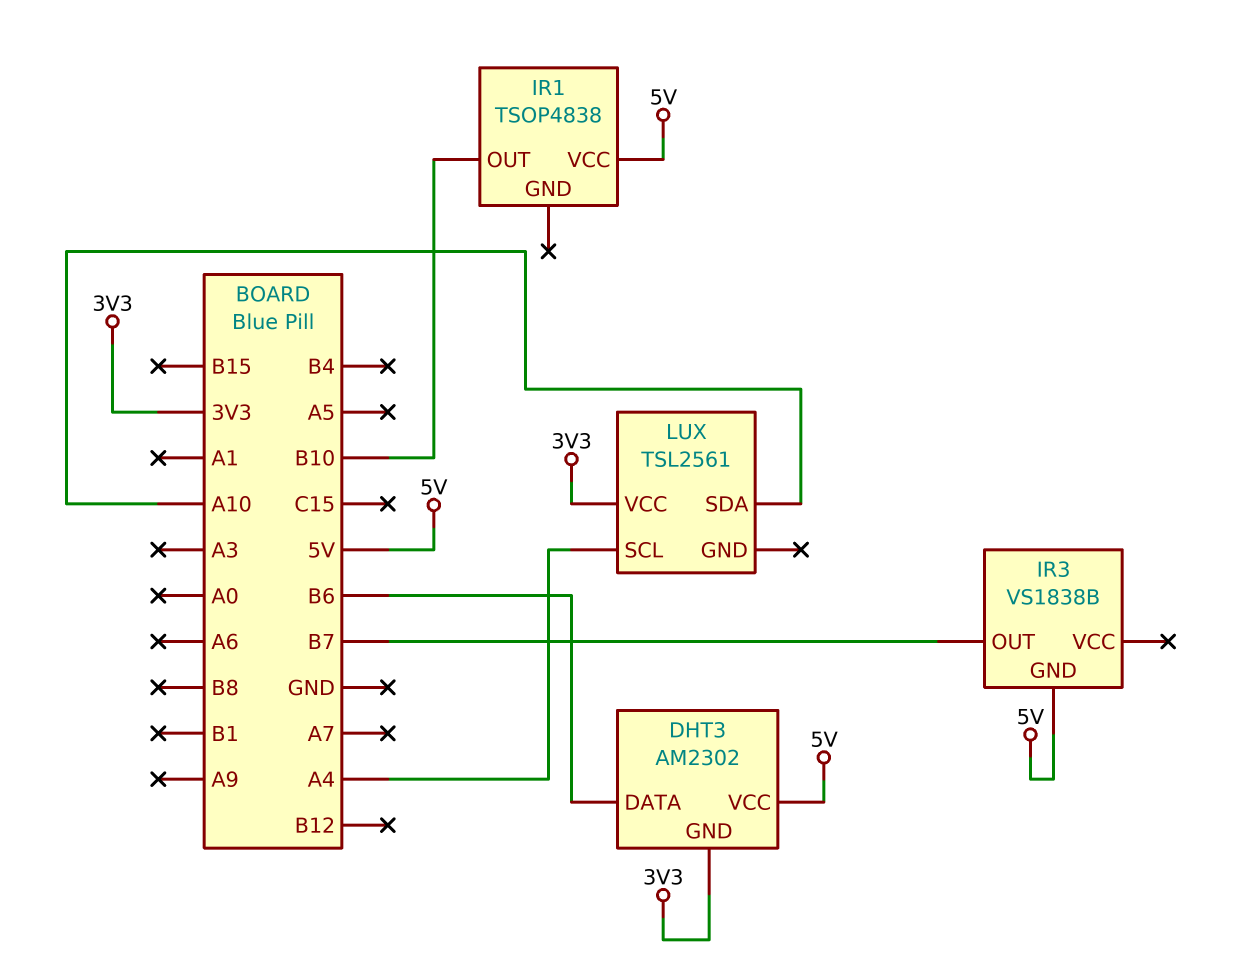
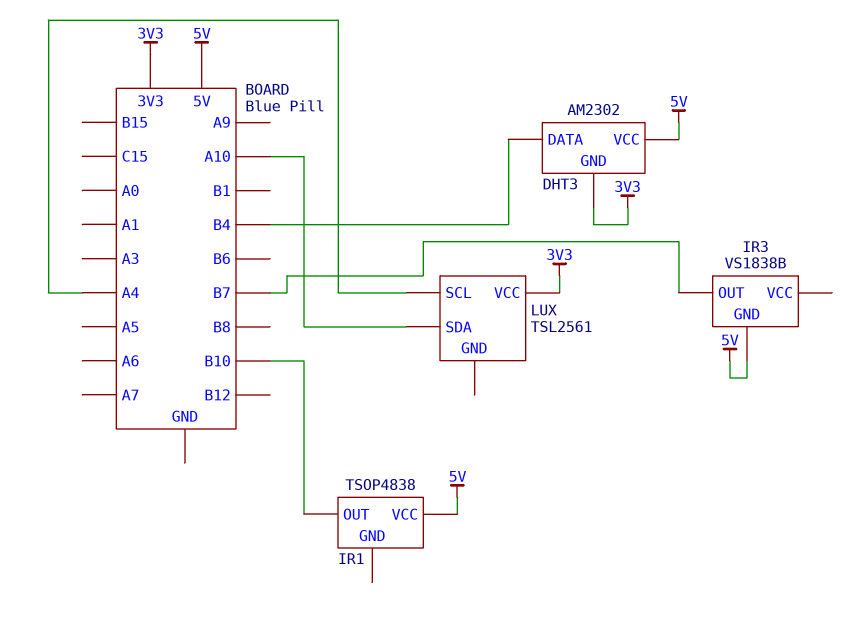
DHT3 pin DATA: B6 -> B4

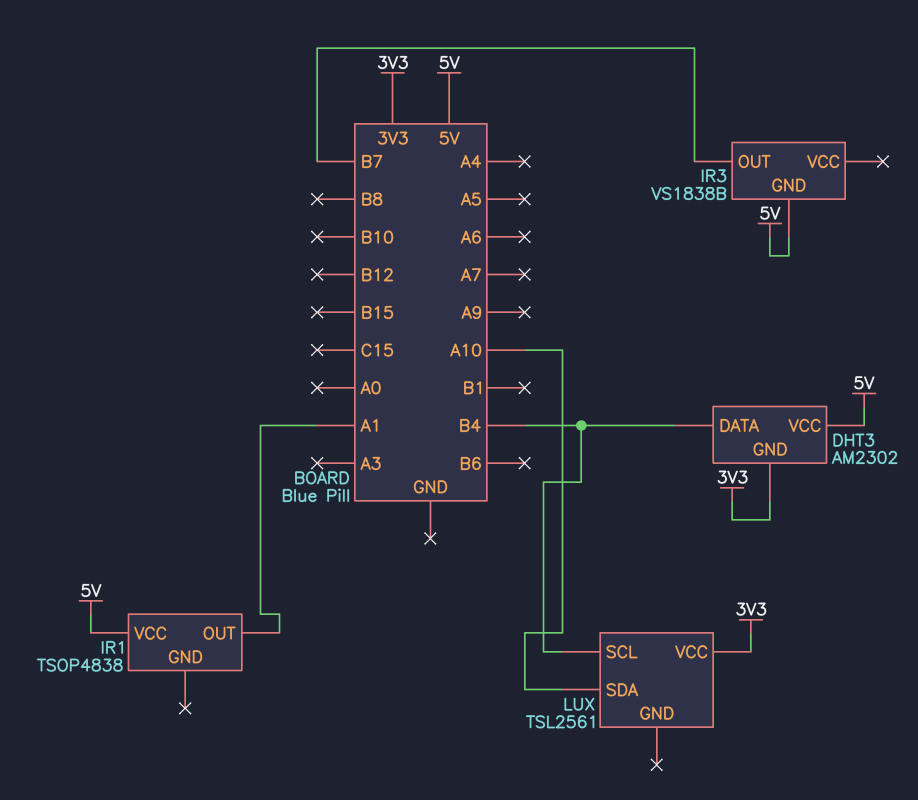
IR1 pin OUT: B10 -> A1
LUX pin SCL: A4 -> B4

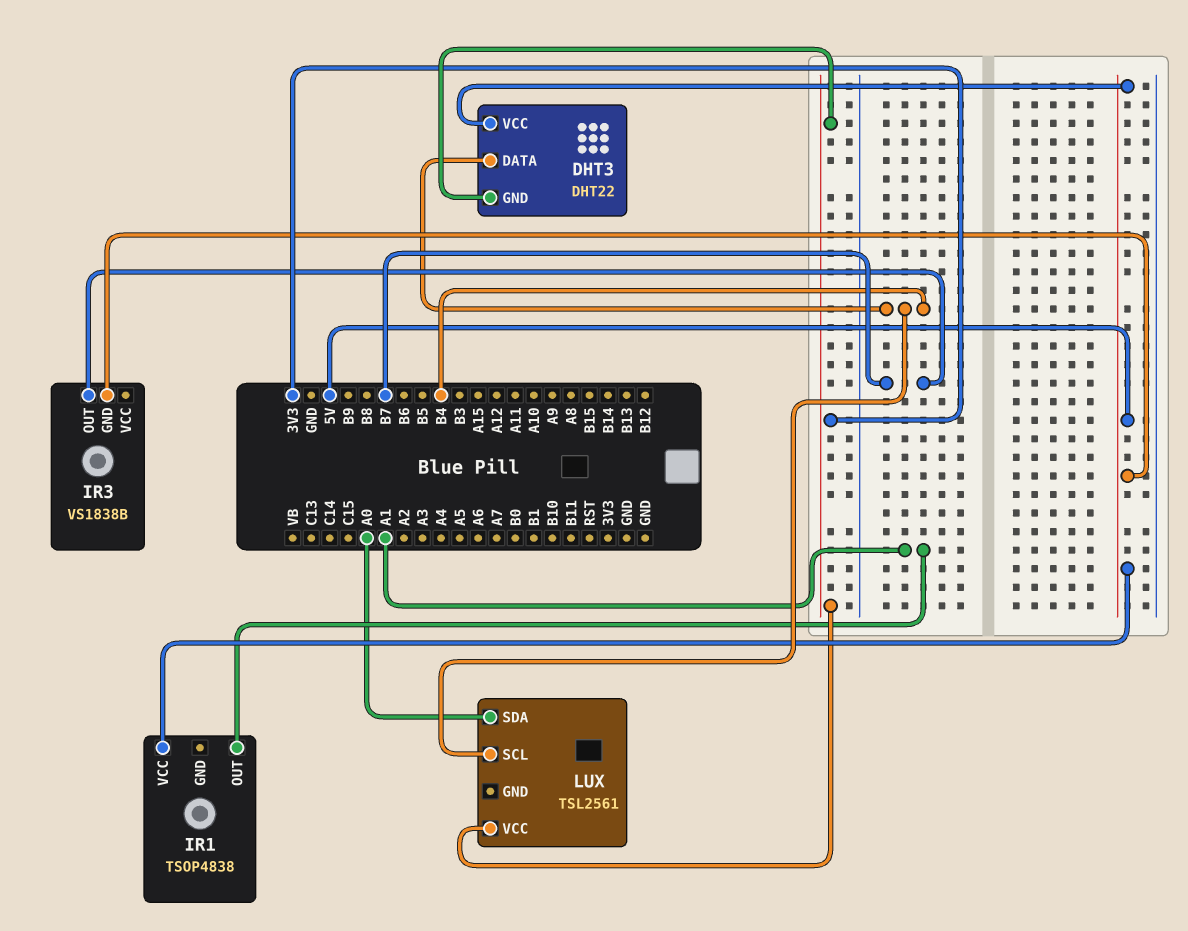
DHT3: AM2302 -> DHT22
LUX pin SDA: A10 -> A0

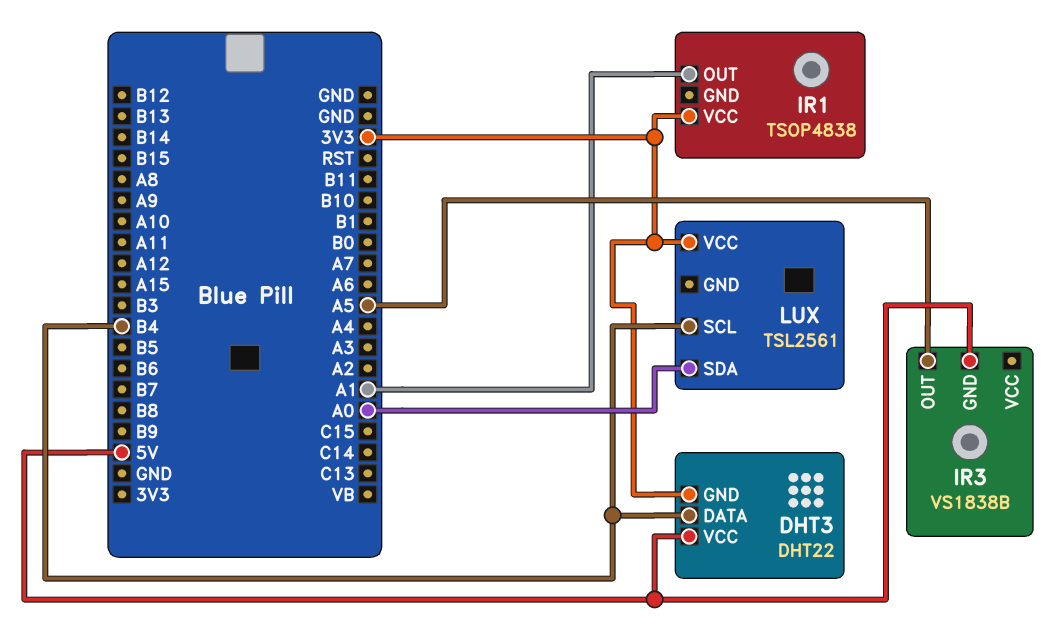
IR1 pin VCC: 5V -> 3V3
IR3 pin OUT: B7 -> A5

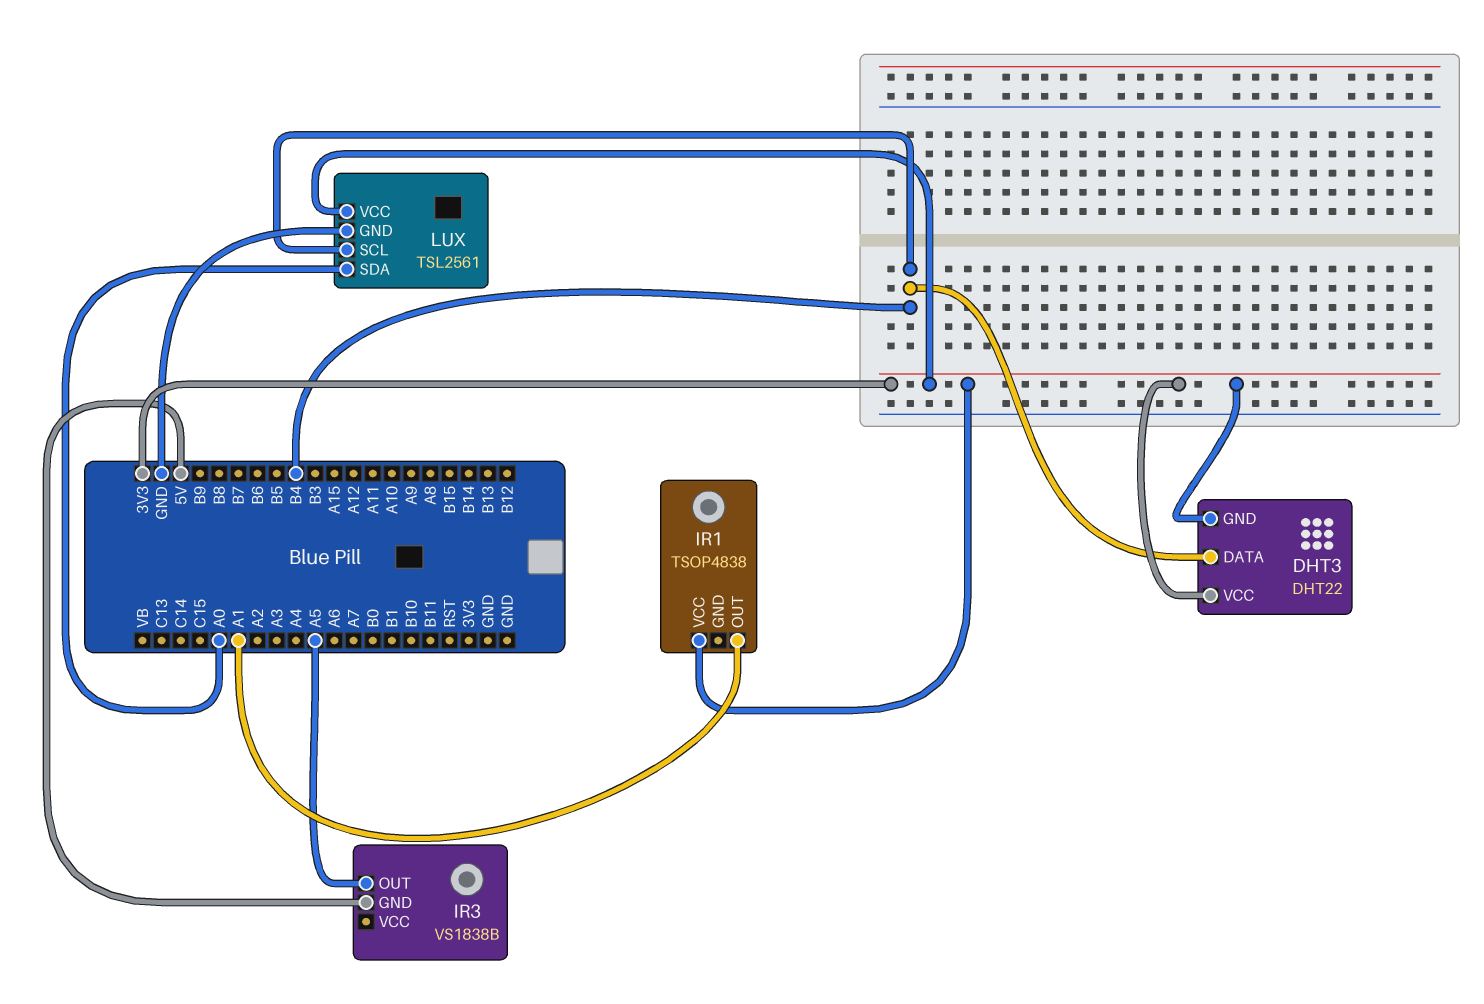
DHT3 pin VCC: 5V -> 3V3
LUX pin GND: none -> GND

